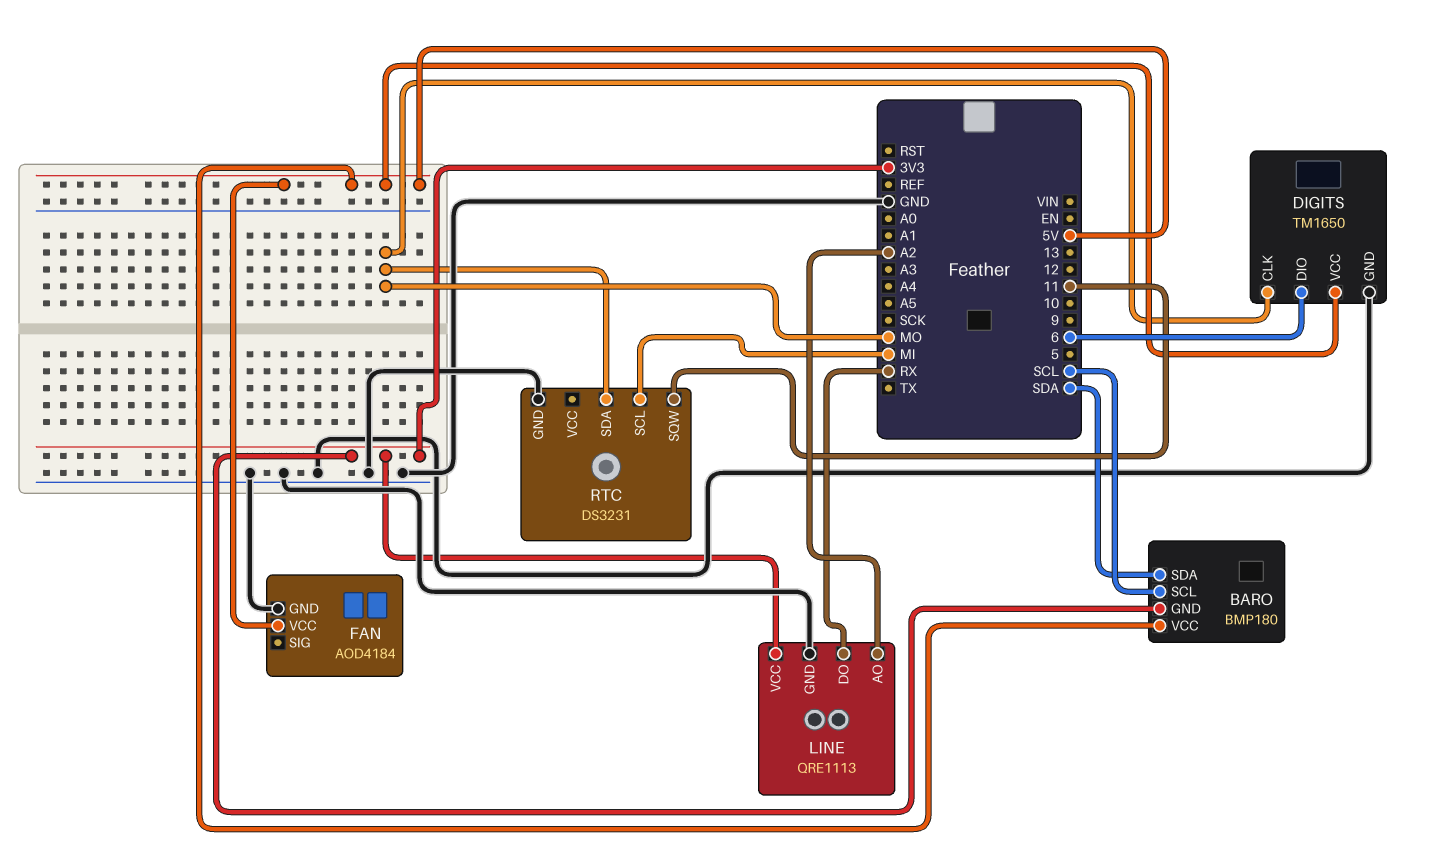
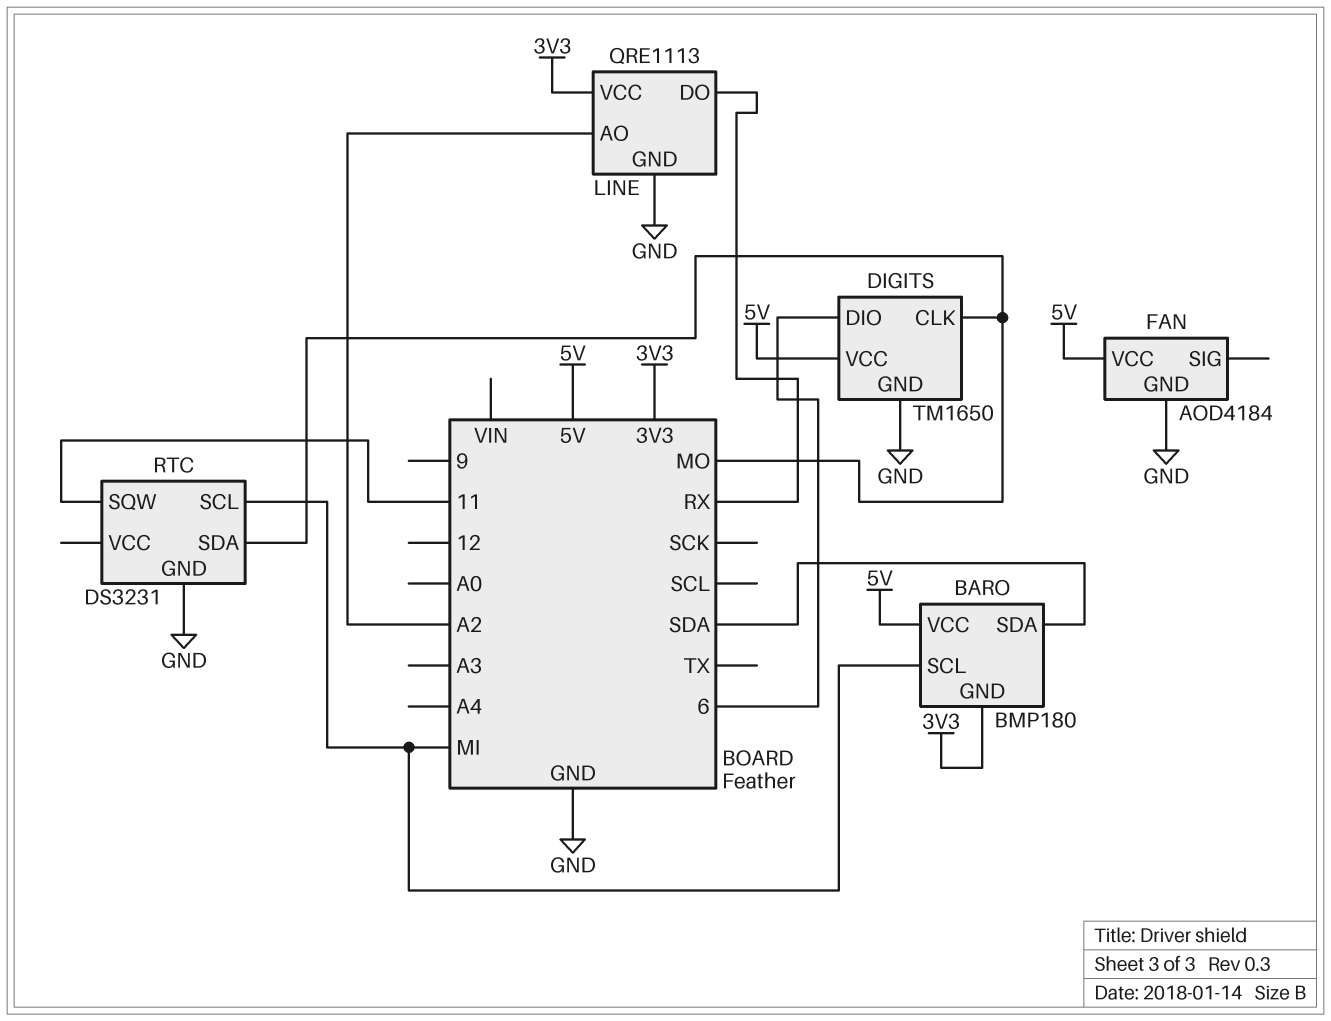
BARO pin SCL: SCL -> MI

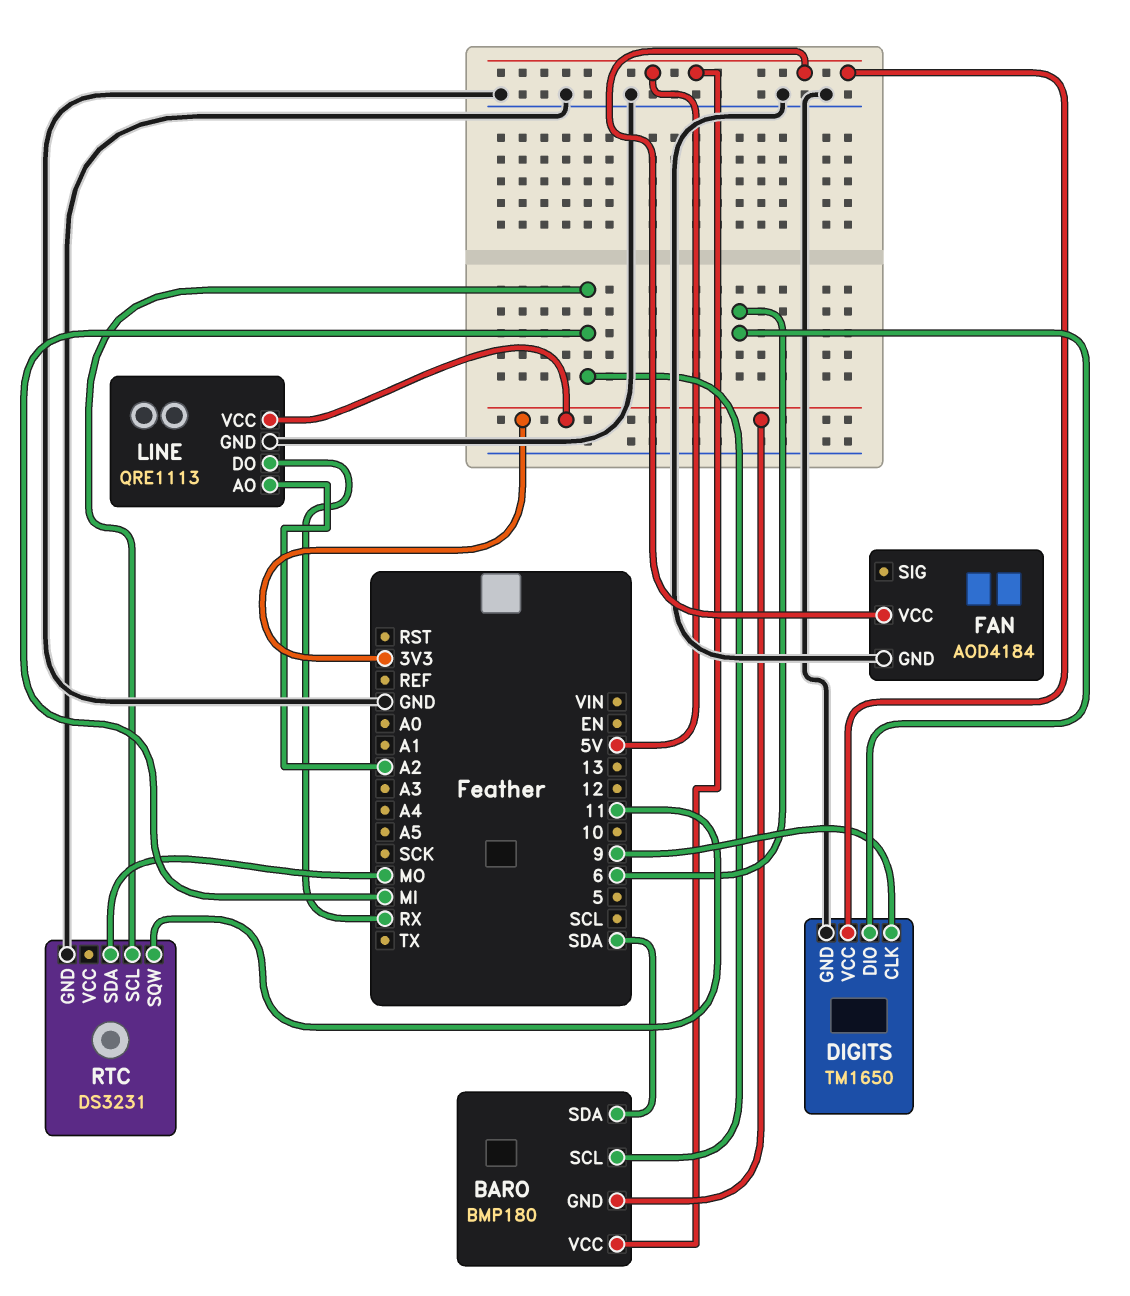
DIGITS pin CLK: MO -> 9

